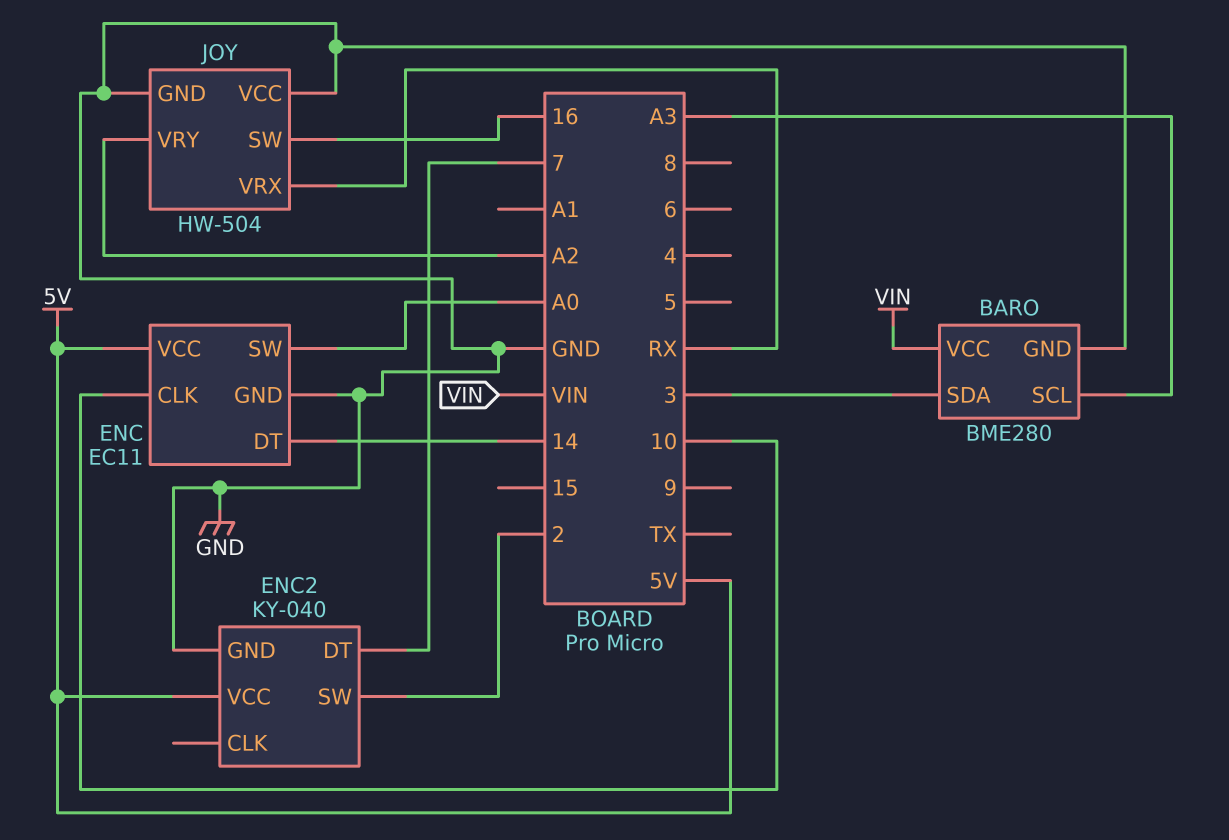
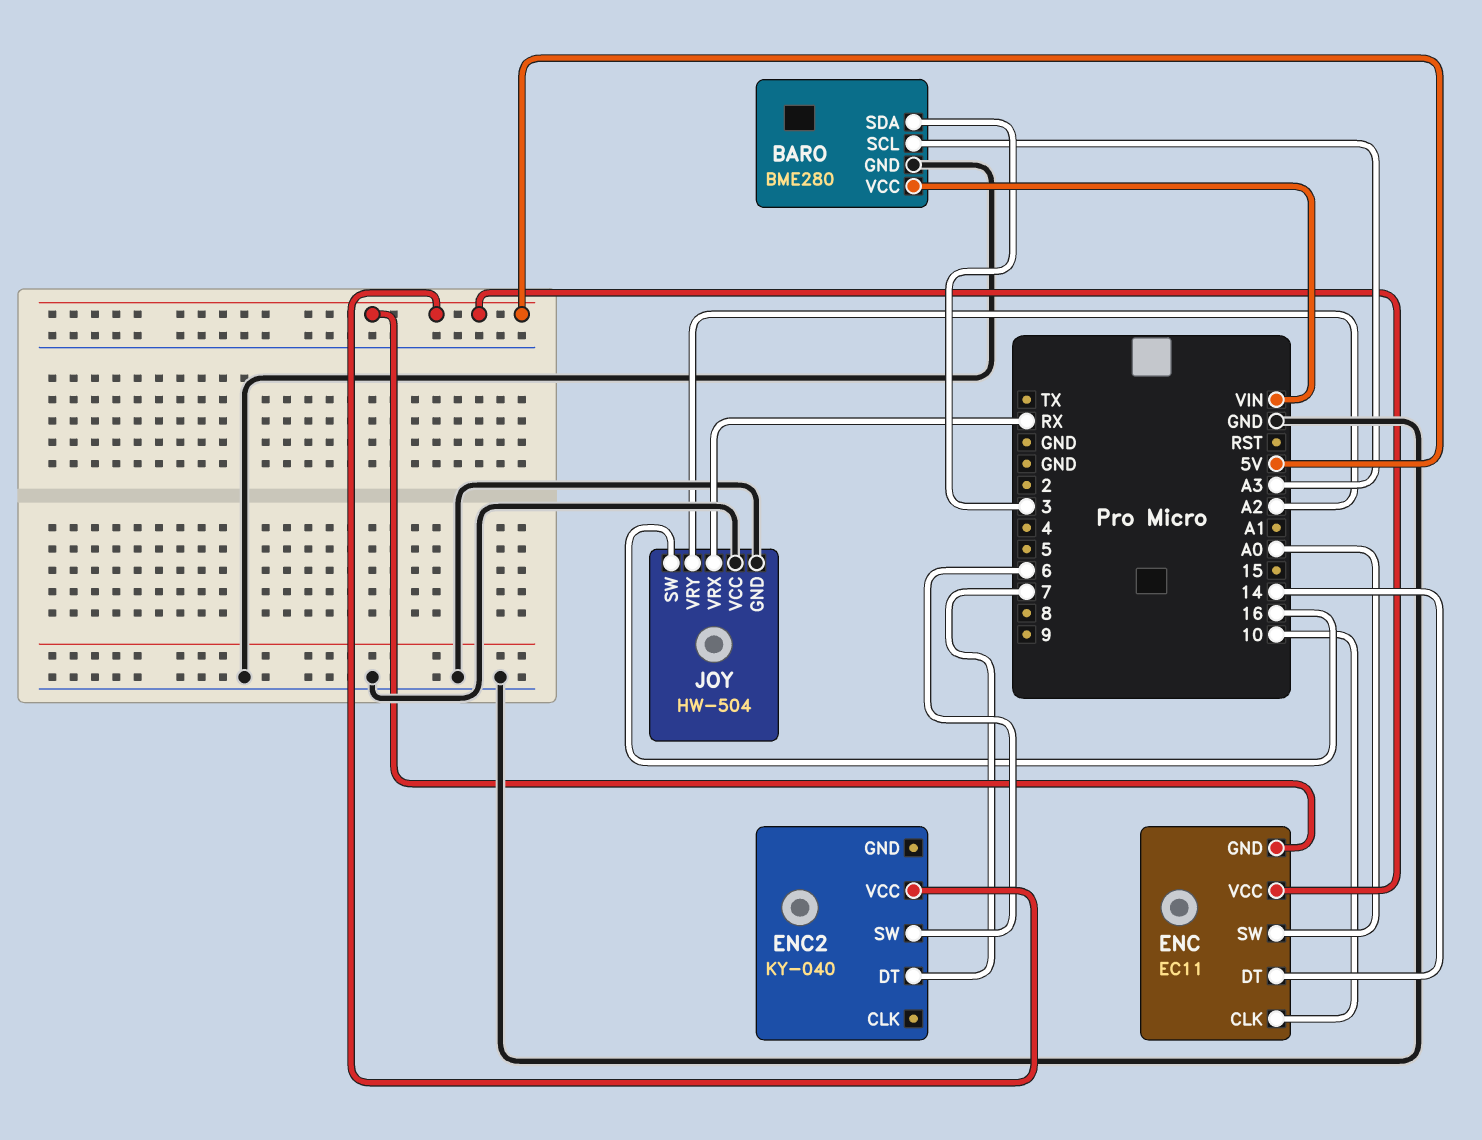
ENC pin GND: GND -> 5V
ENC2 pin GND: GND -> none
ENC2 pin SW: 2 -> 6

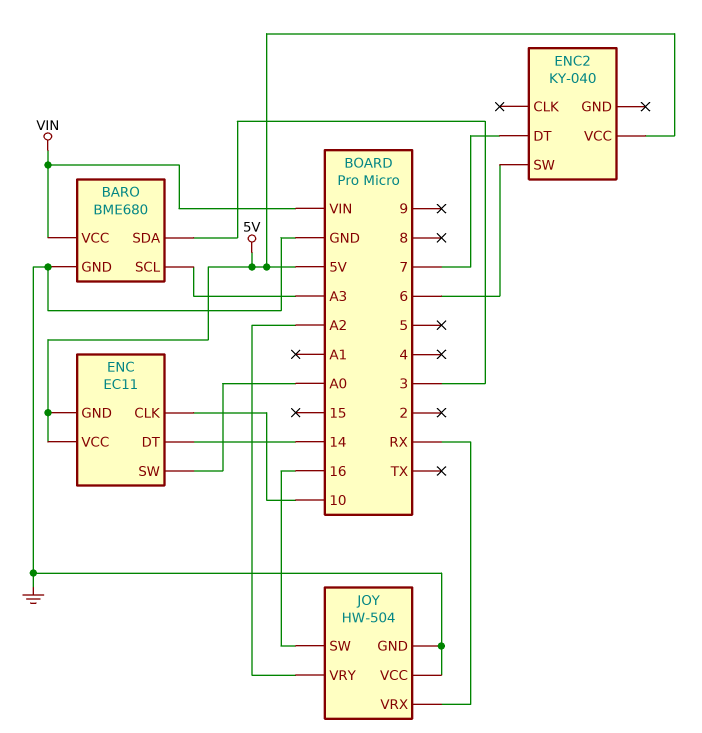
BARO: BME280 -> BME680

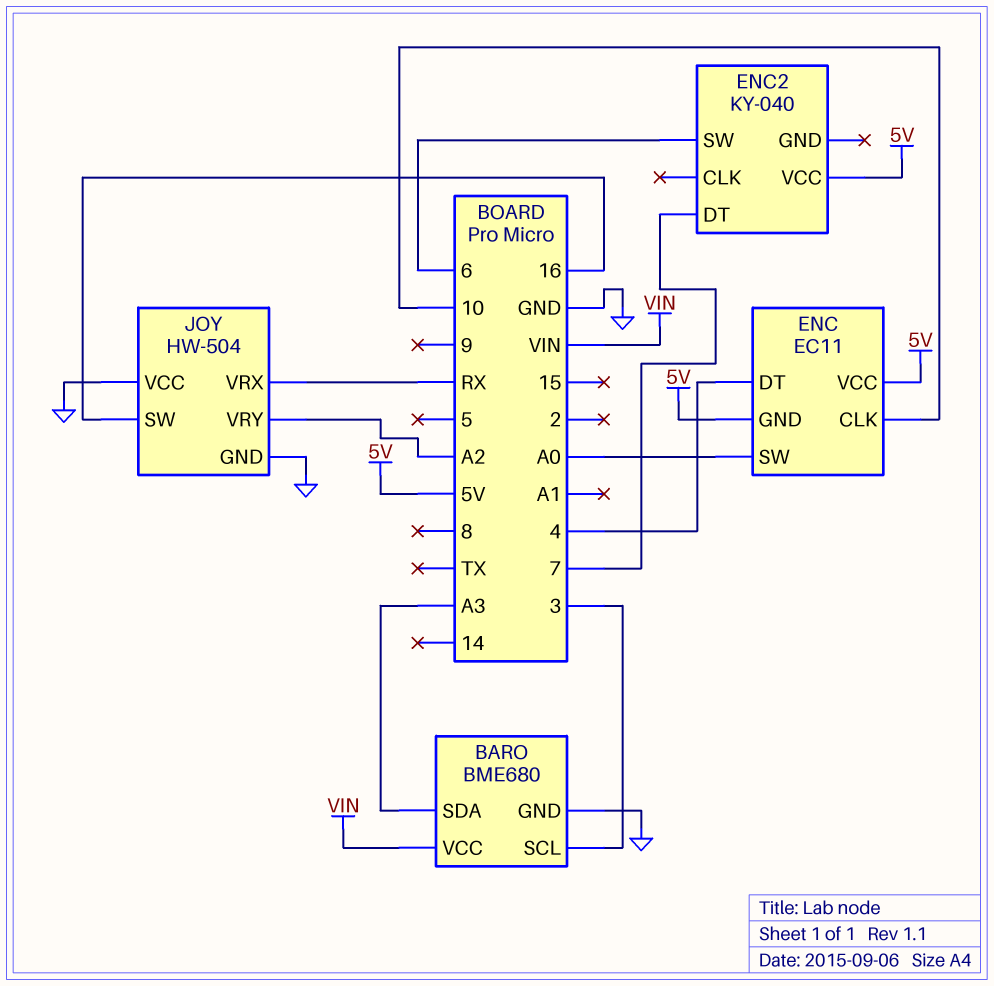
BARO pin SCL: A3 -> 3
BARO pin SDA: 3 -> A3
ENC pin DT: 14 -> 4

